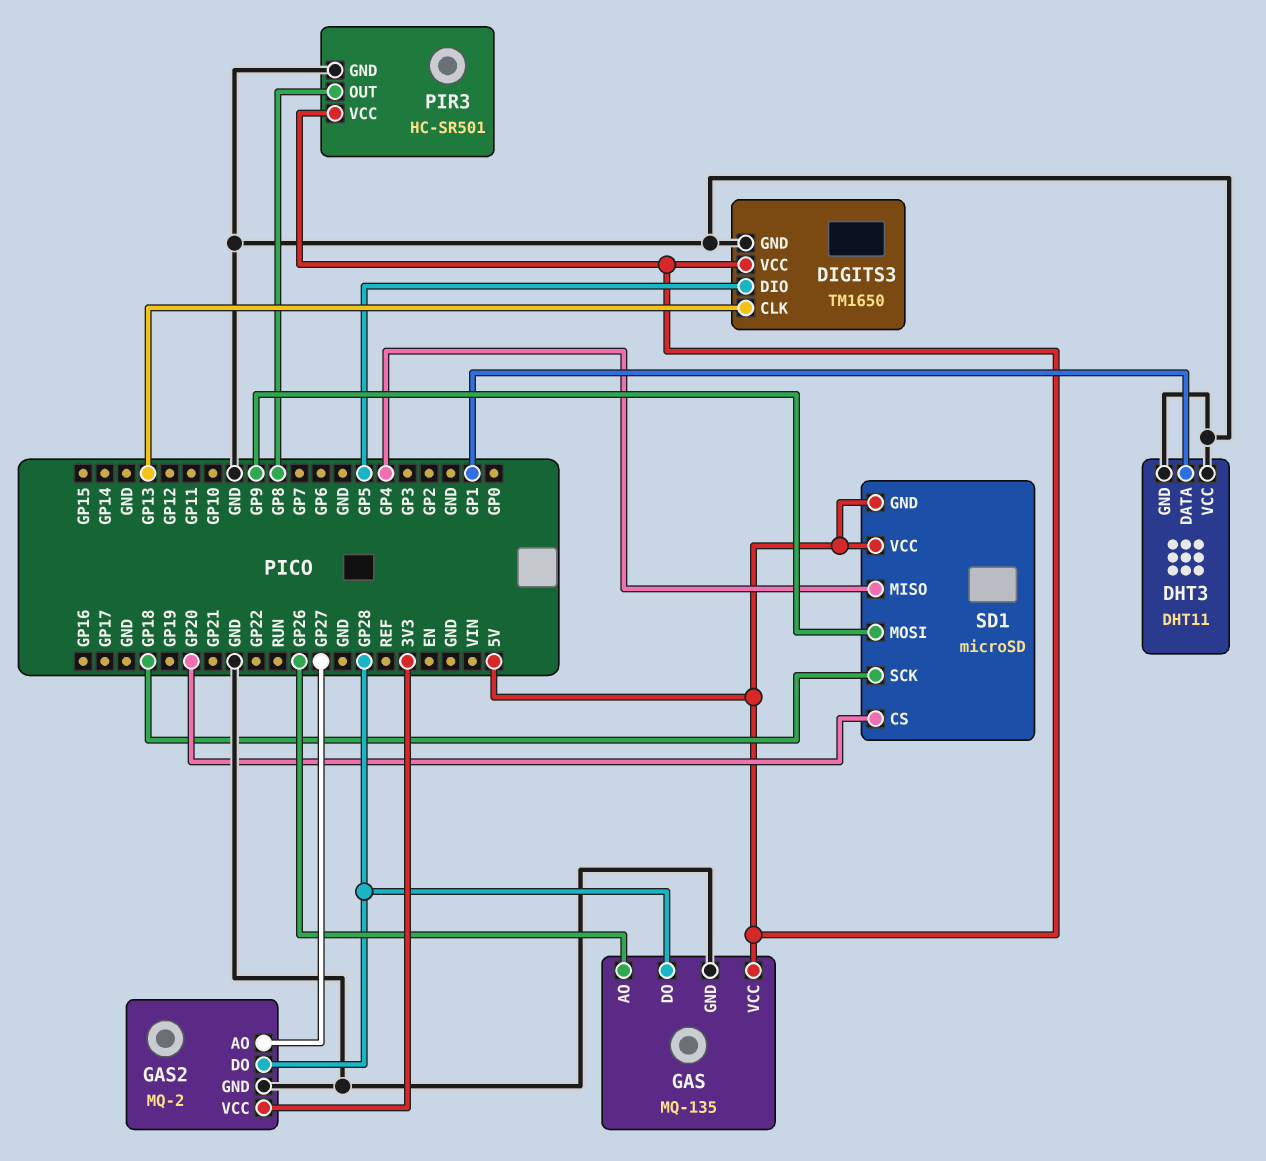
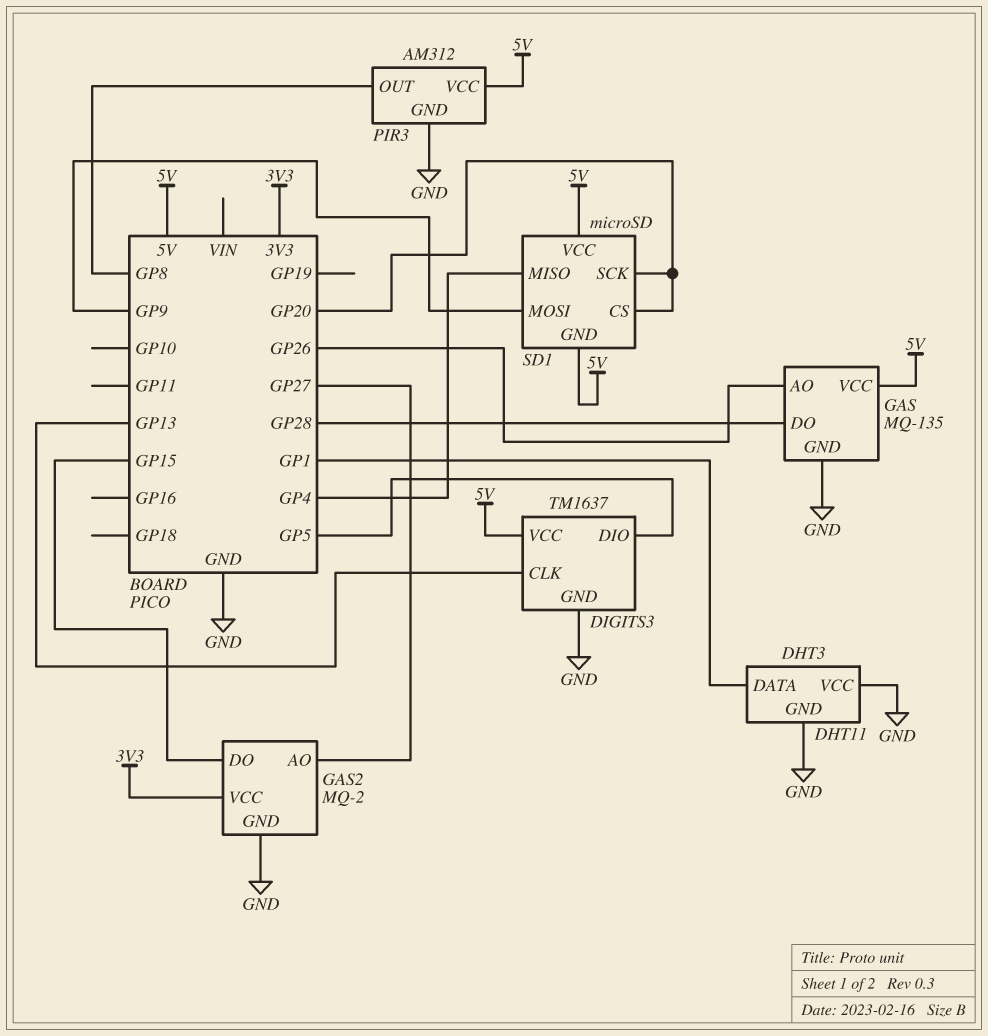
DIGITS3: TM1650 -> TM1637
GAS2 pin DO: GP28 -> GP15
PIR3: HC-SR501 -> AM312
SD1 pin SCK: GP18 -> GP20

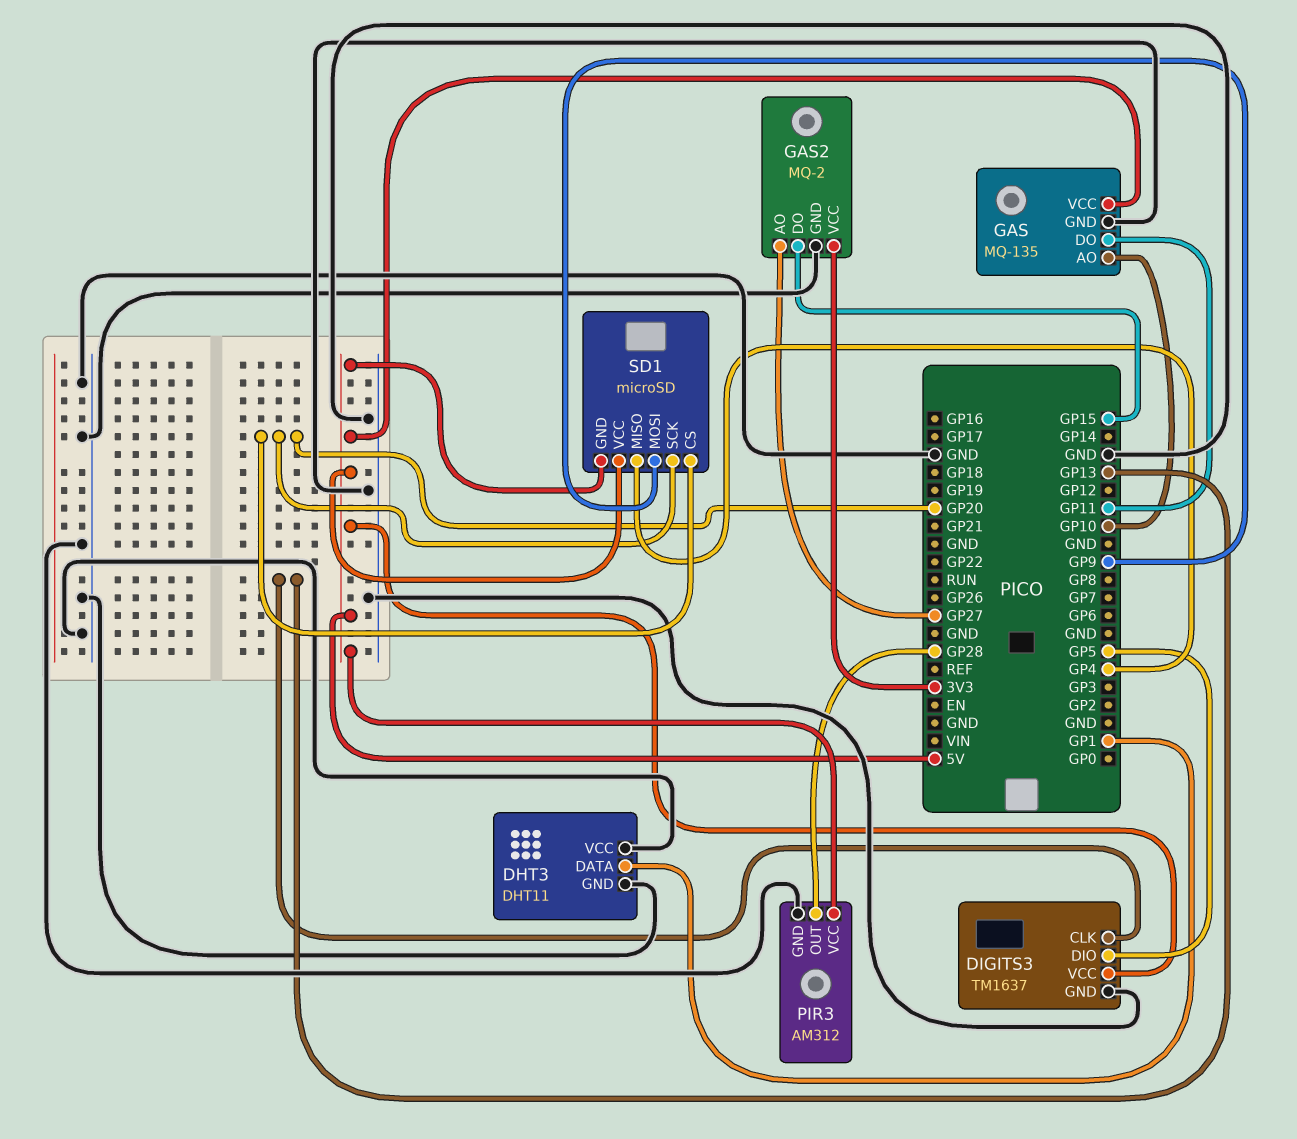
GAS pin AO: GP26 -> GP10
GAS pin DO: GP28 -> GP11
PIR3 pin OUT: GP8 -> GP28

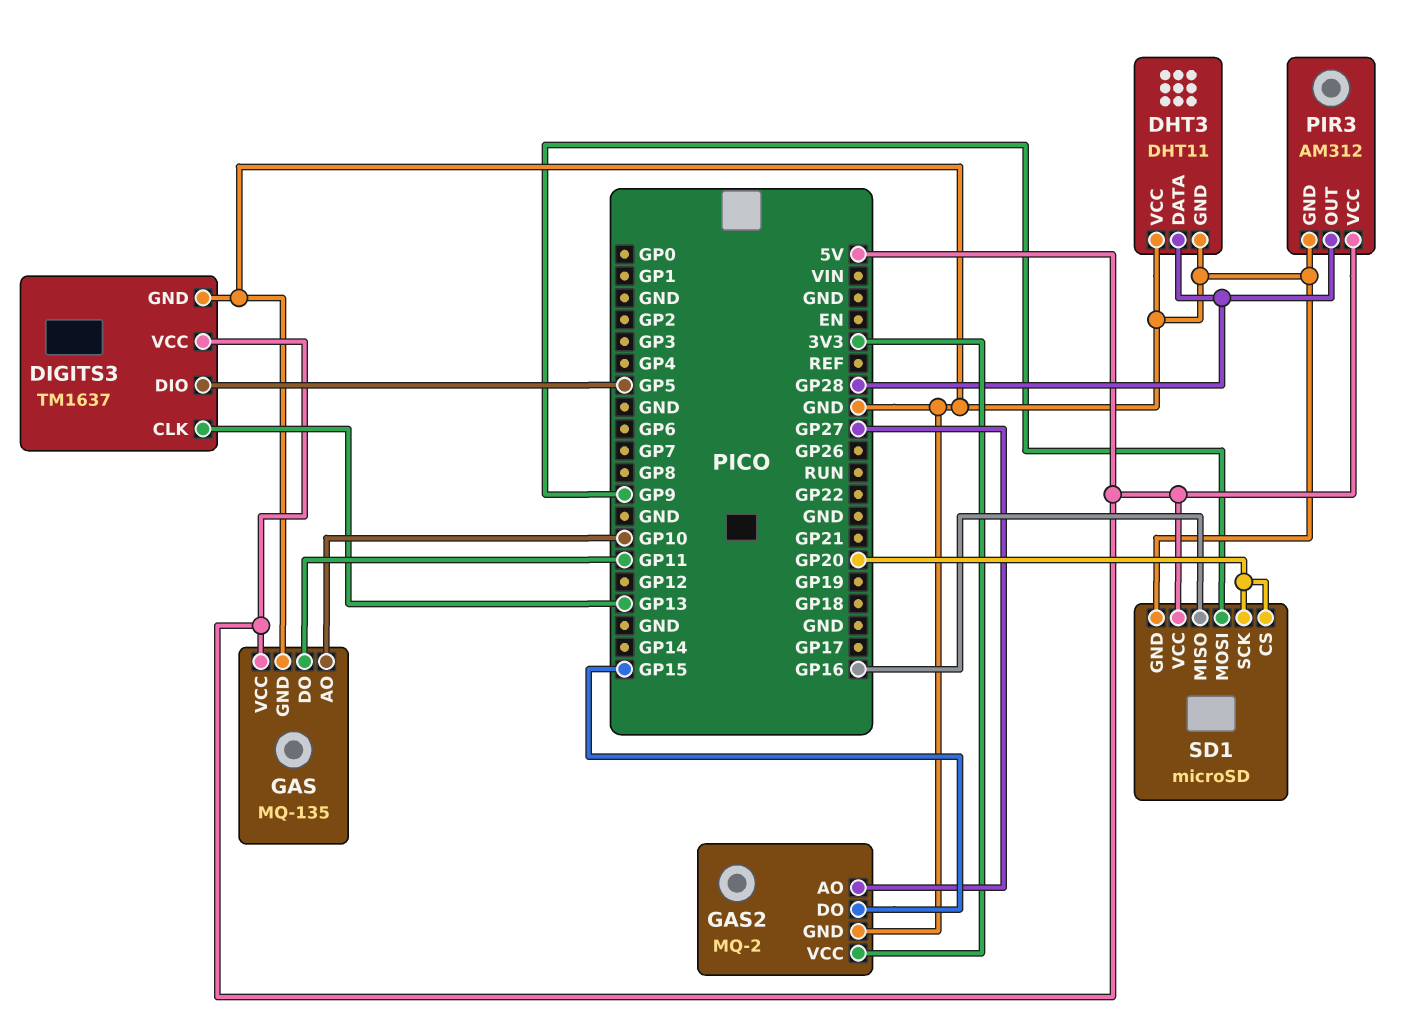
DHT3 pin DATA: GP1 -> GP28
SD1 pin GND: 5V -> GND
SD1 pin MISO: GP4 -> GP16

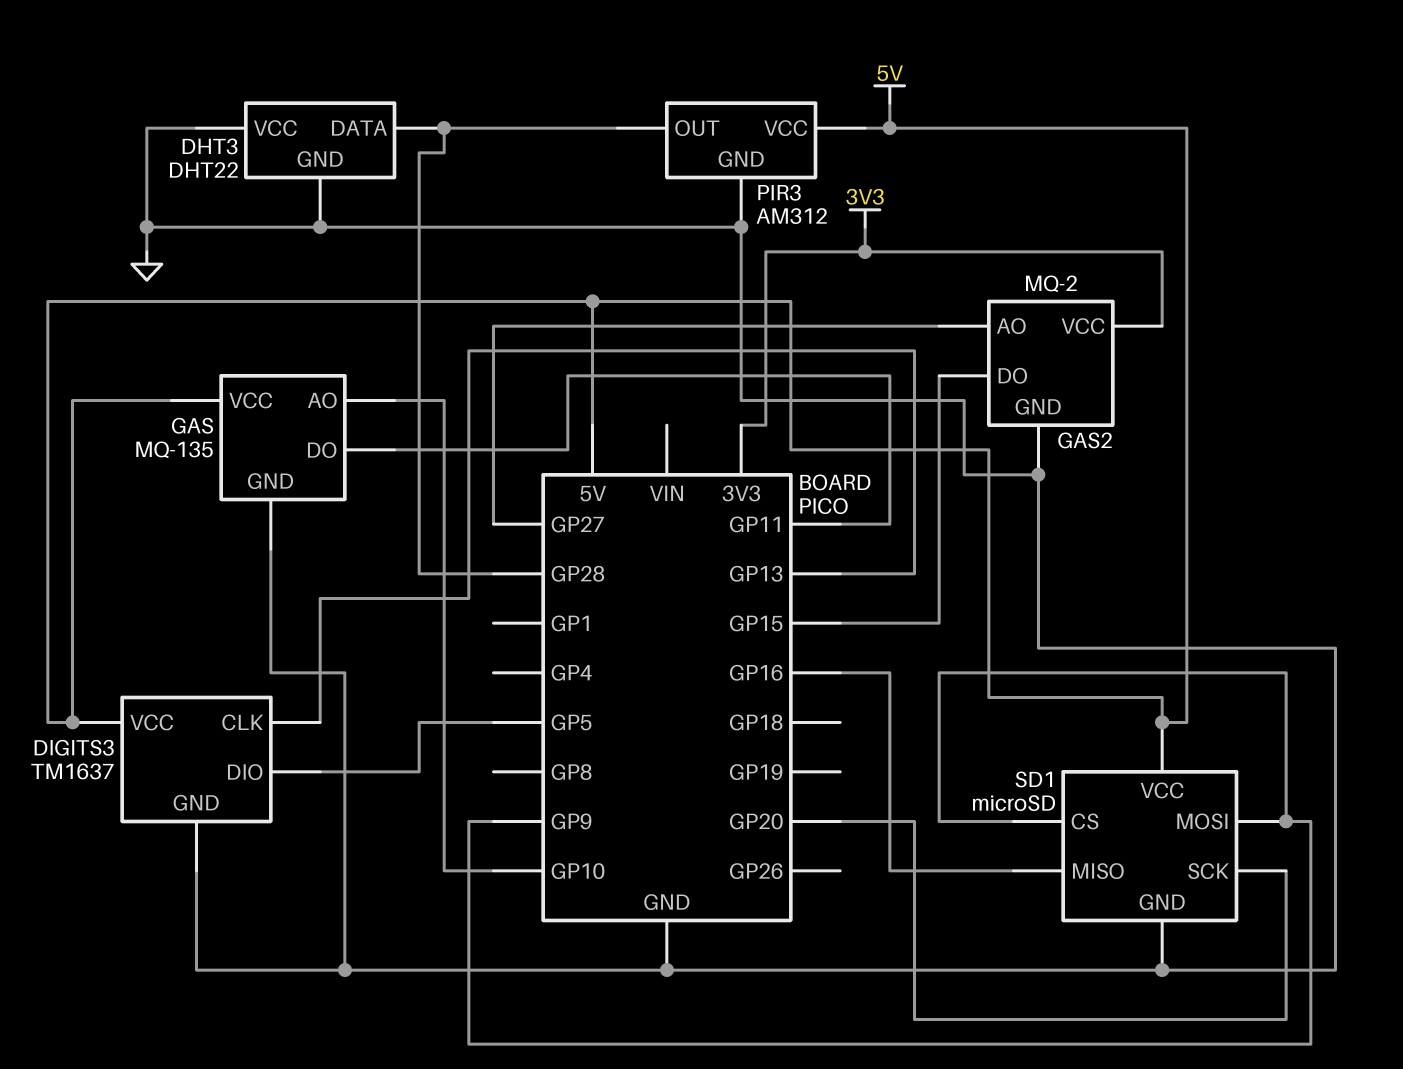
DHT3: DHT11 -> DHT22
SD1 pin CS: GP20 -> GP9

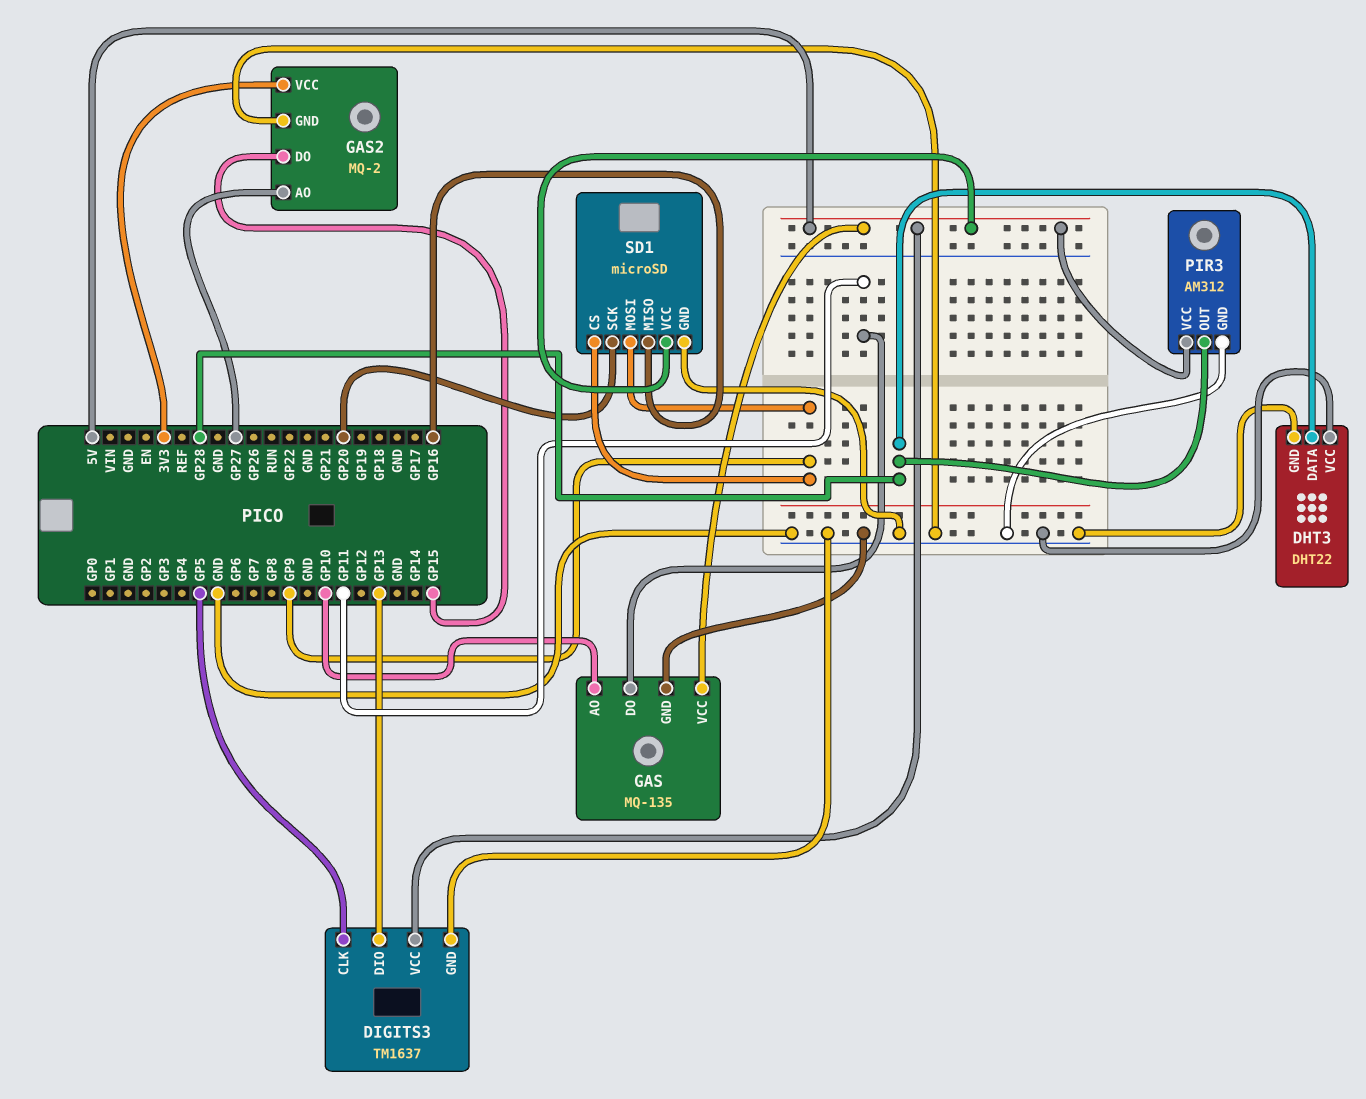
DIGITS3 pin CLK: GP13 -> GP5
DIGITS3 pin DIO: GP5 -> GP13

